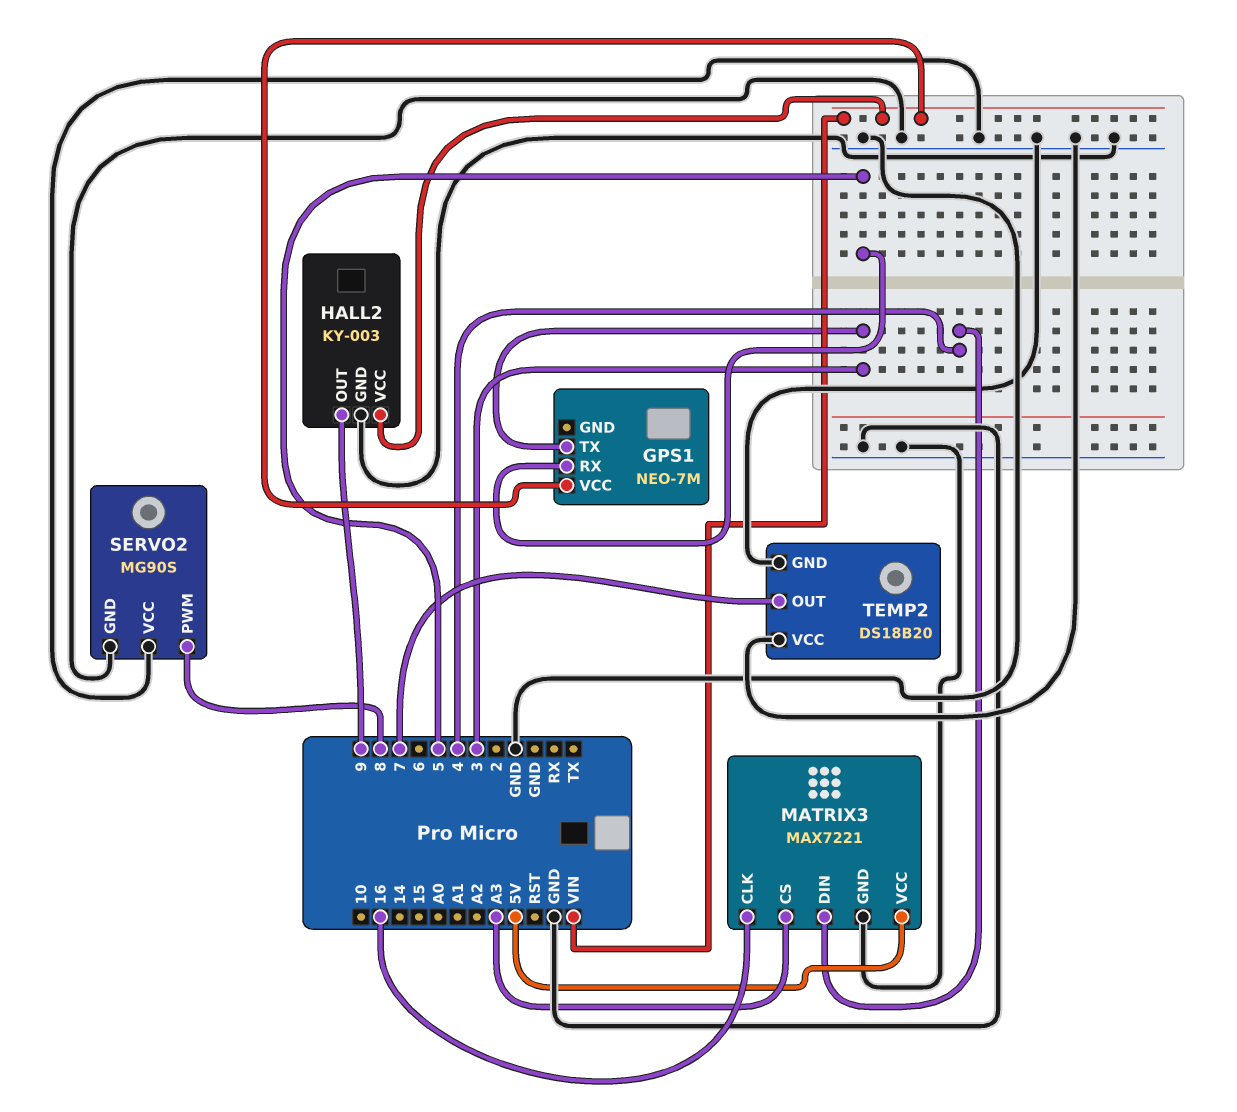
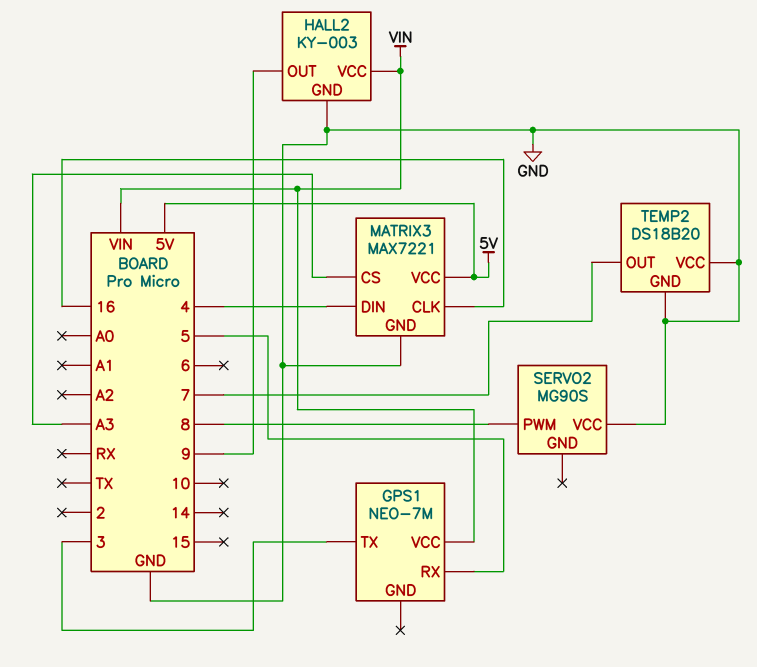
SERVO2 pin GND: GND -> none

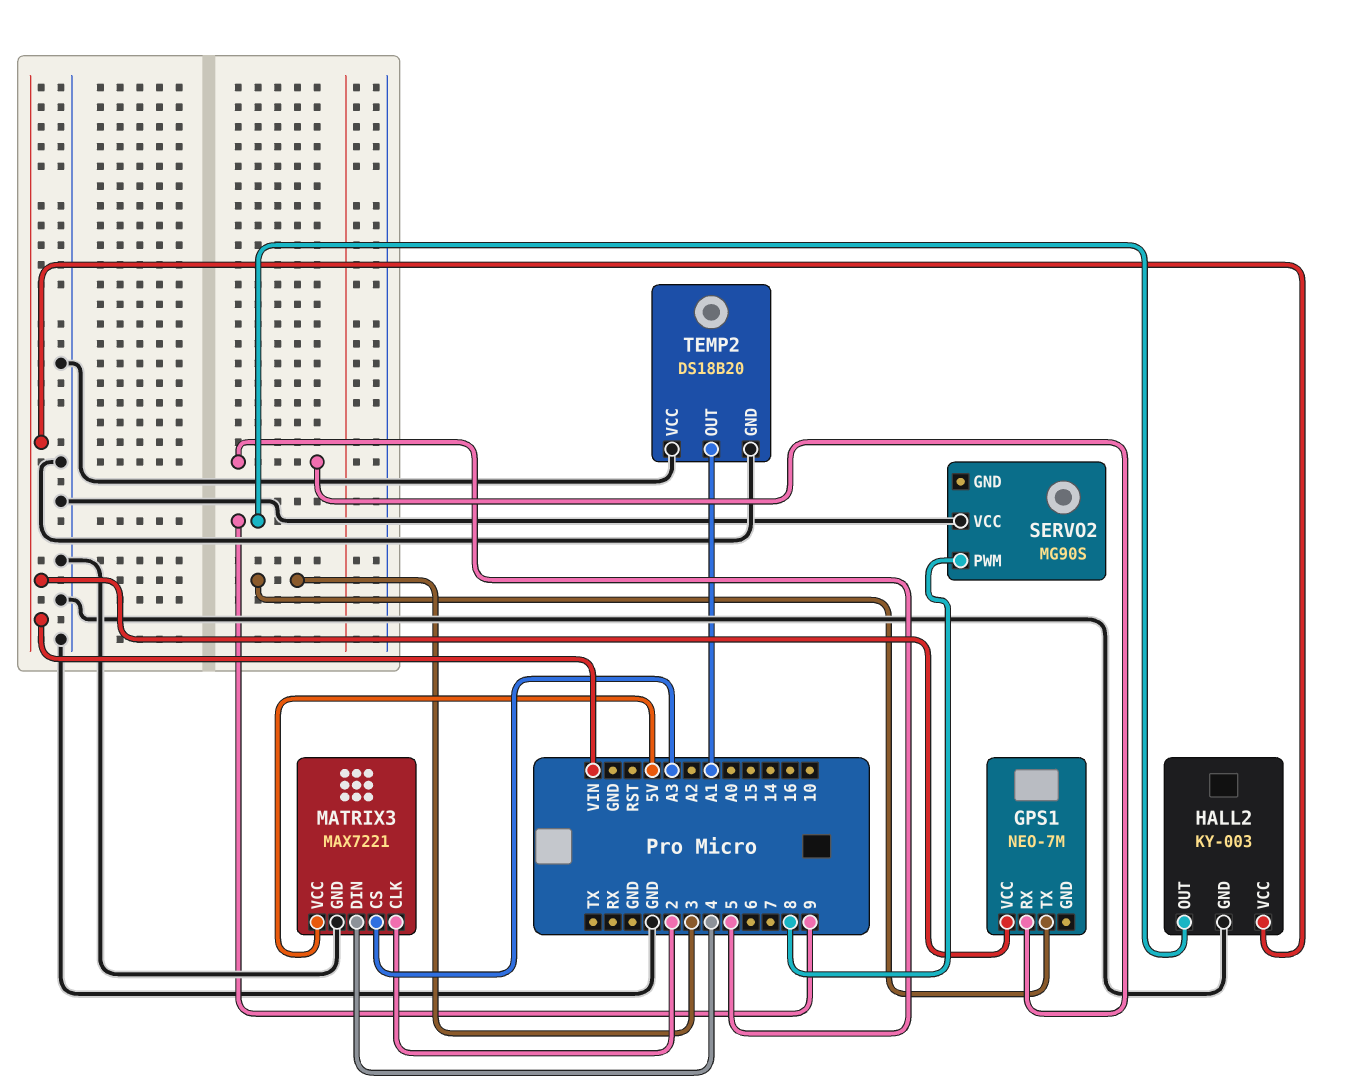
MATRIX3 pin CLK: 16 -> 2
TEMP2 pin OUT: 7 -> A1

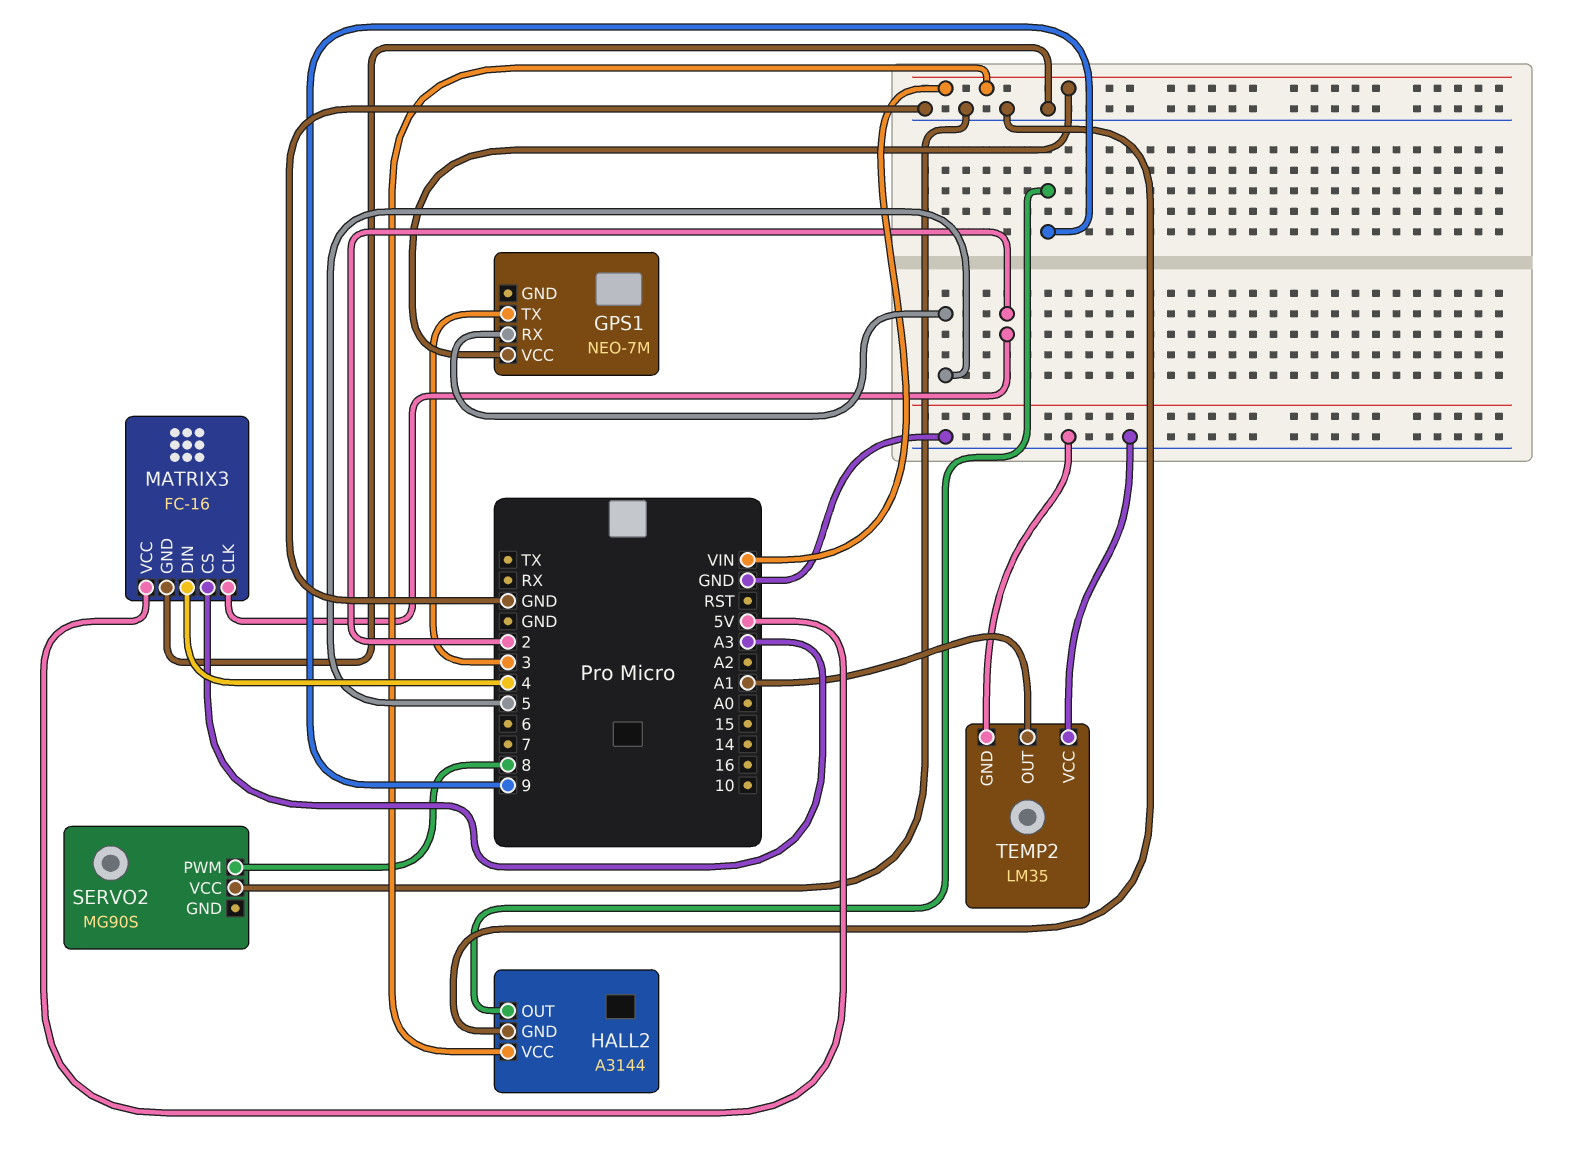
HALL2: KY-003 -> A3144
MATRIX3: MAX7221 -> FC-16
TEMP2: DS18B20 -> LM35

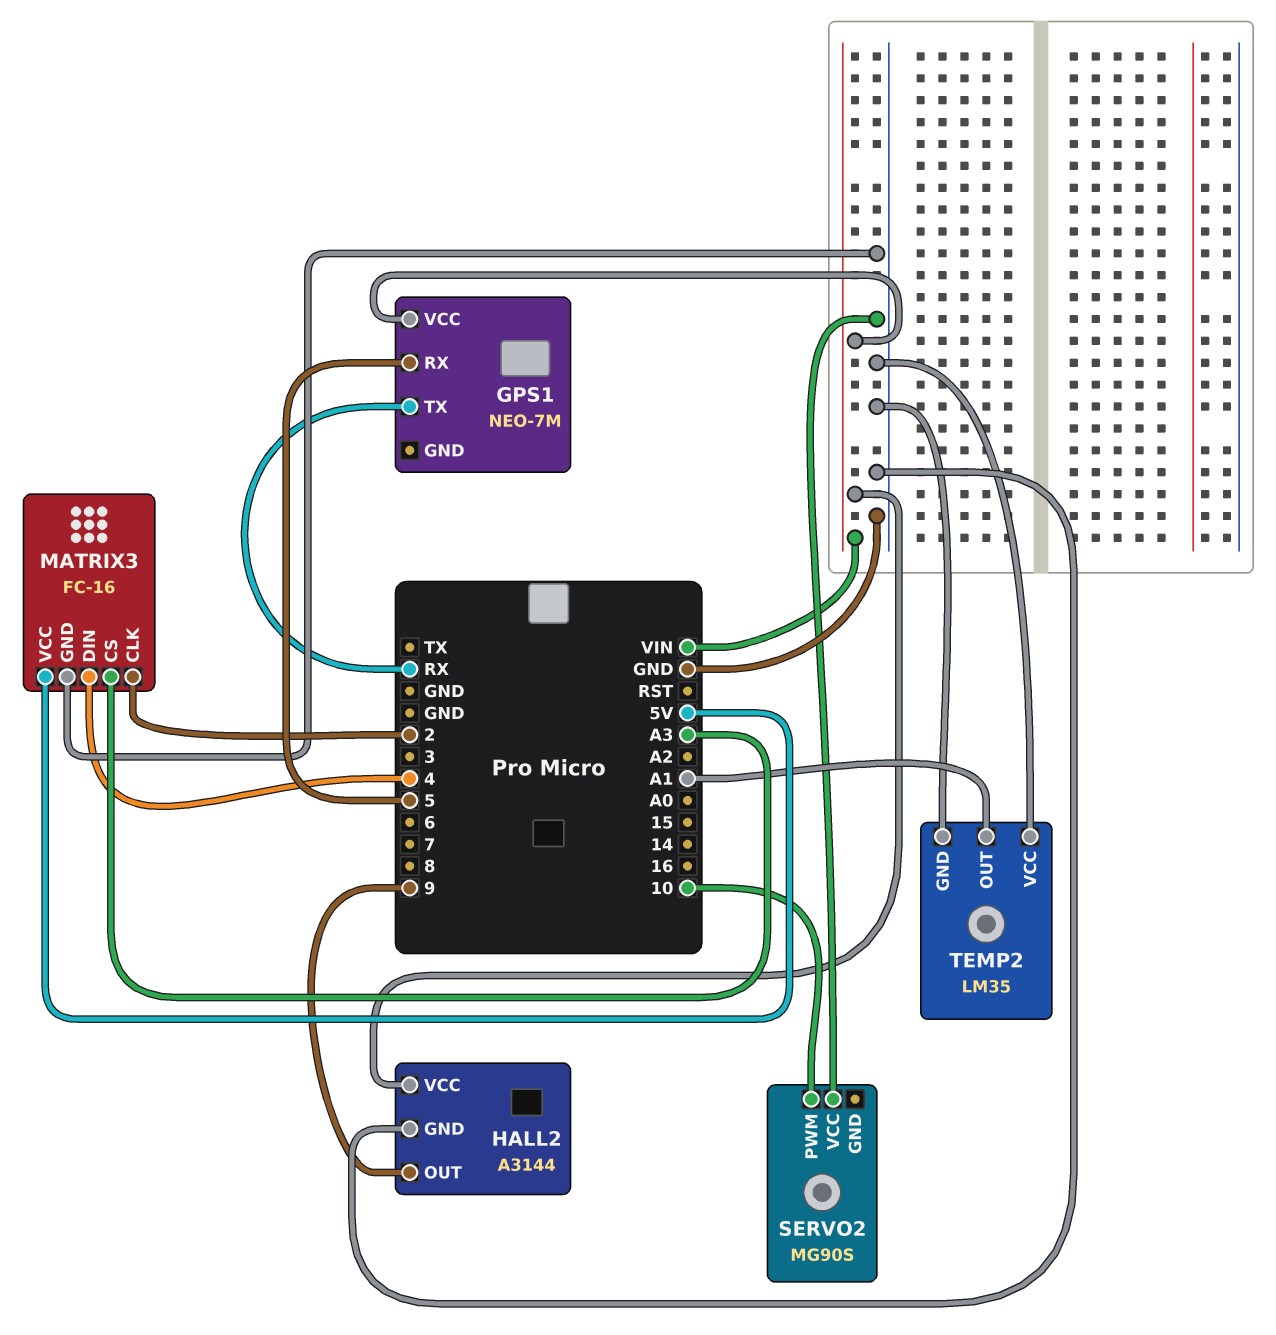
GPS1 pin TX: 3 -> RX
SERVO2 pin PWM: 8 -> 10

